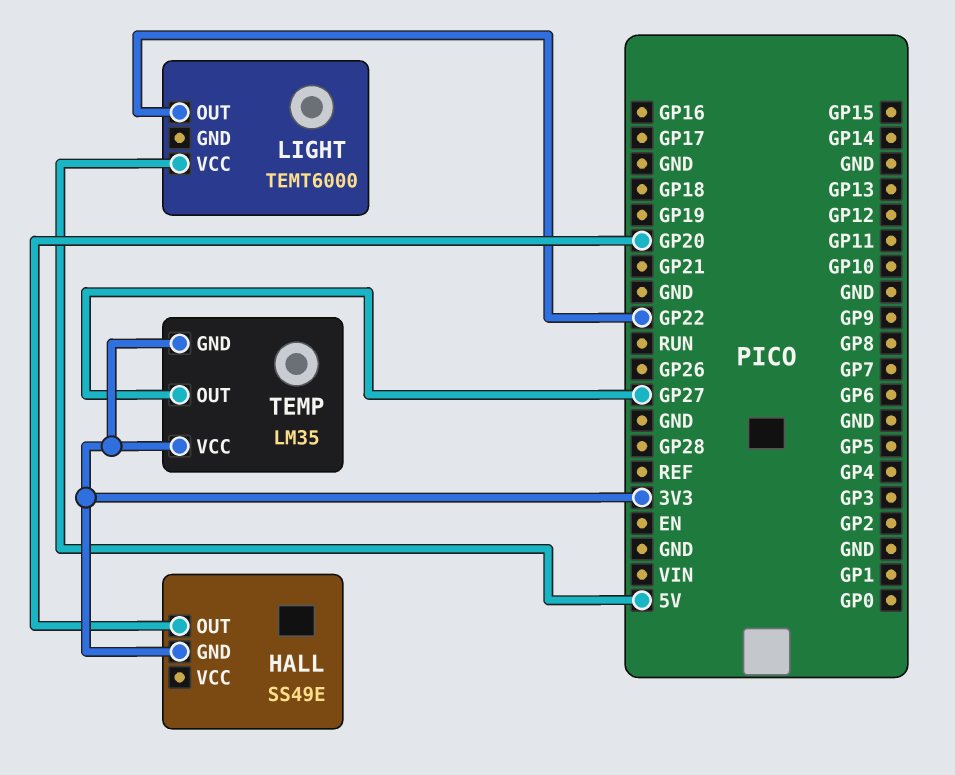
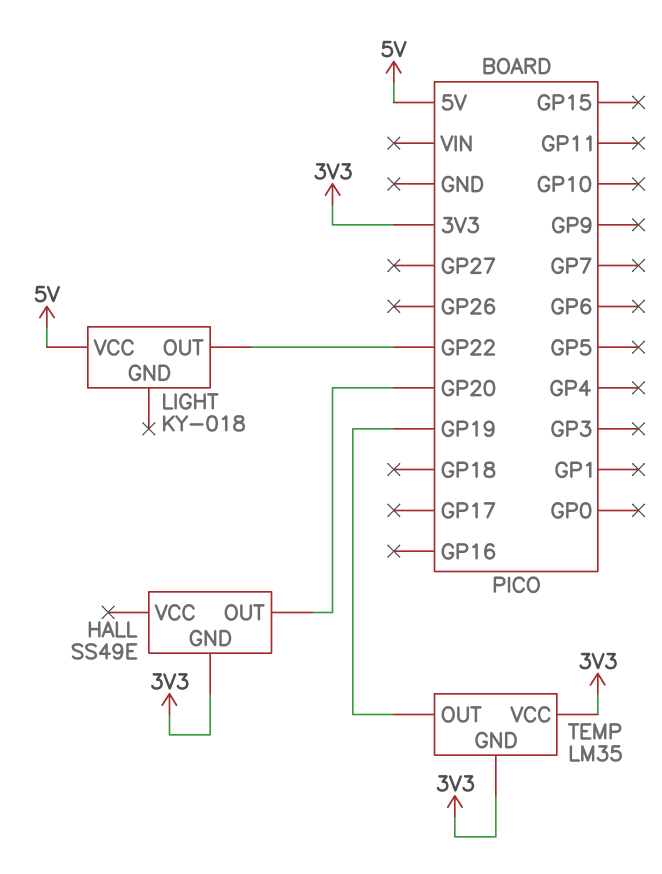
LIGHT: TEMT6000 -> KY-018
TEMP pin OUT: GP27 -> GP19

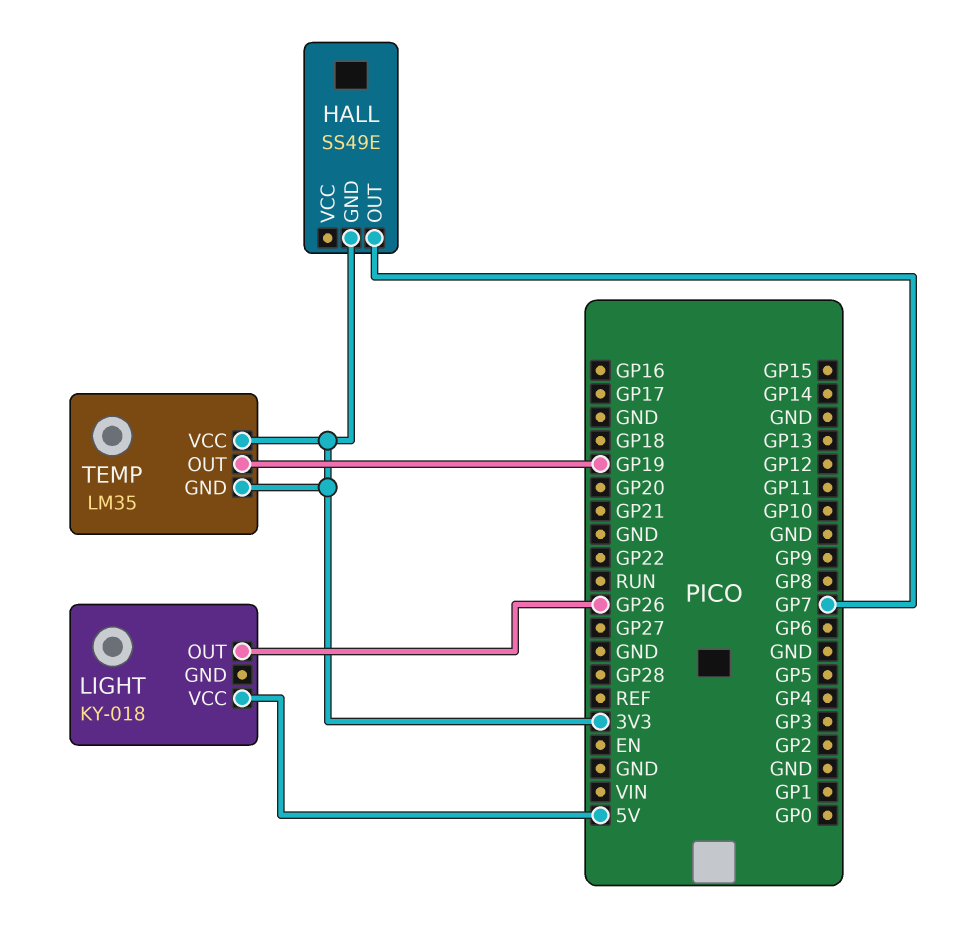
HALL pin OUT: GP20 -> GP7
LIGHT pin OUT: GP22 -> GP26

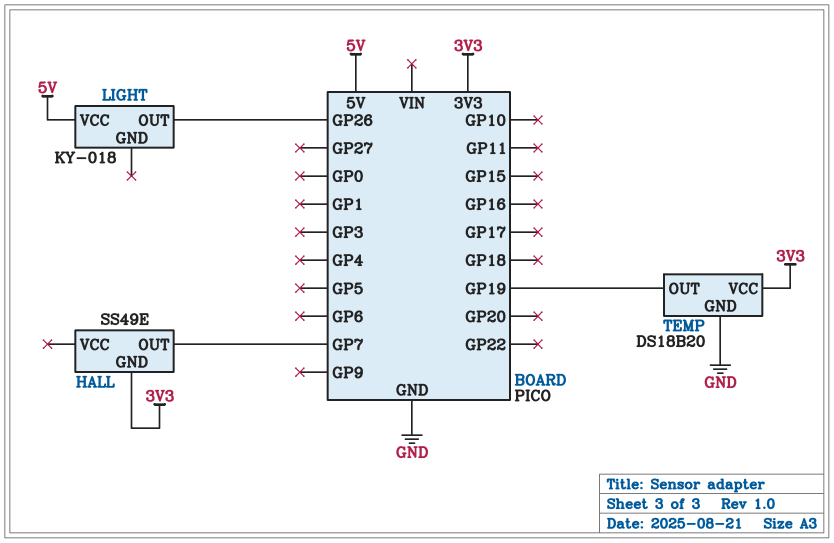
TEMP: LM35 -> DS18B20
TEMP pin GND: 3V3 -> GND

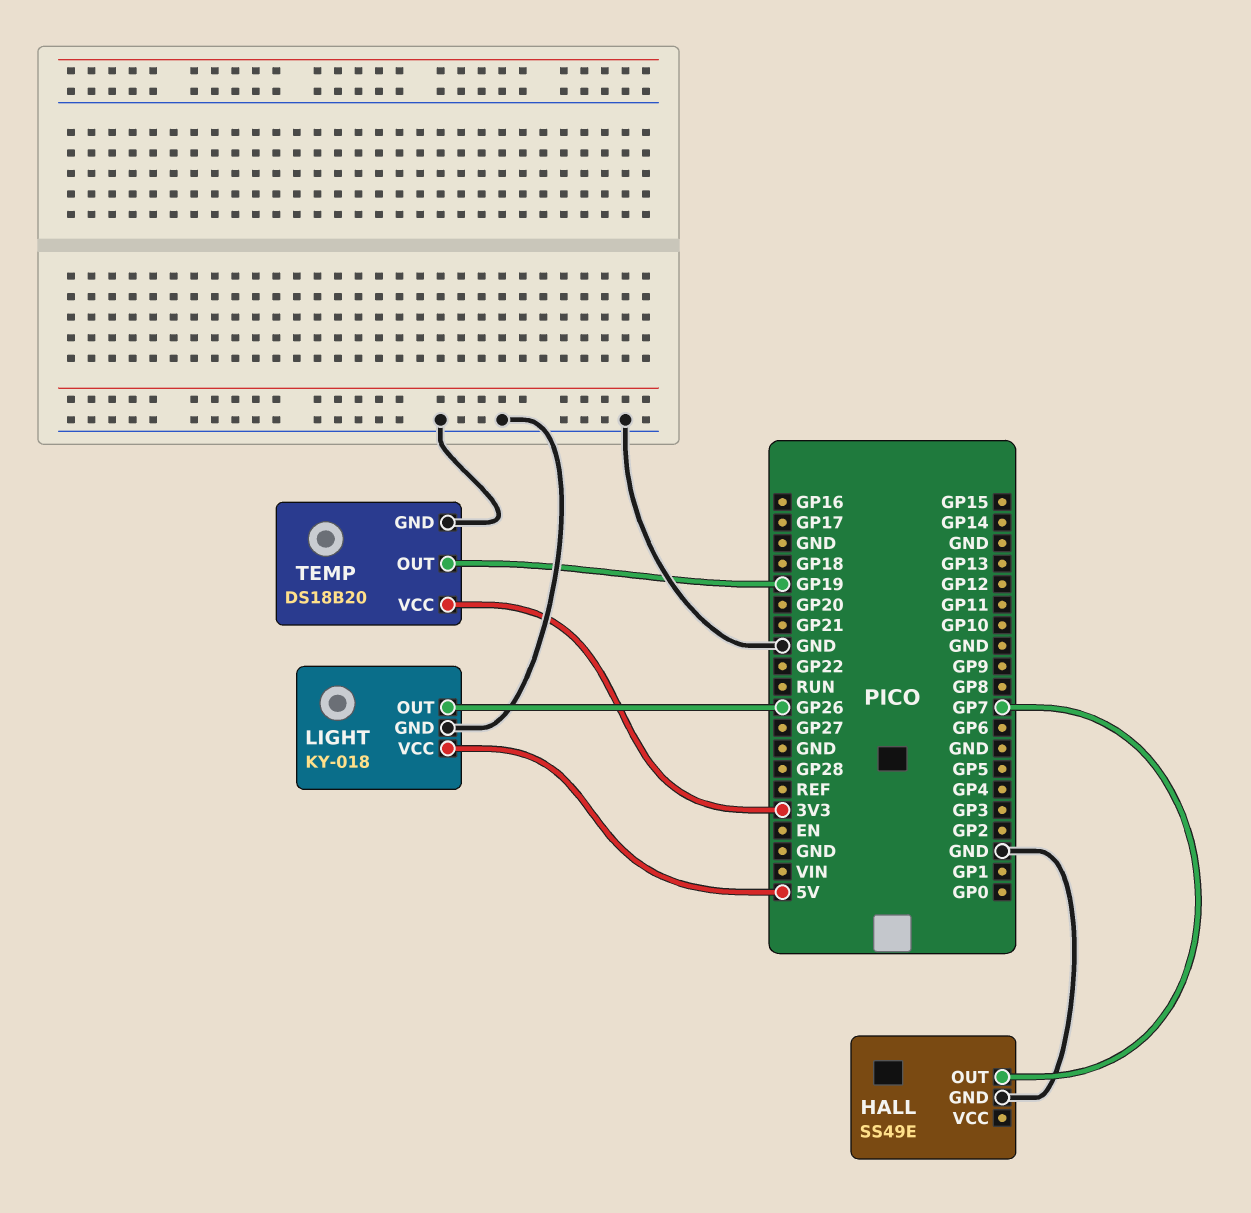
HALL pin GND: 3V3 -> GND
LIGHT pin GND: none -> GND

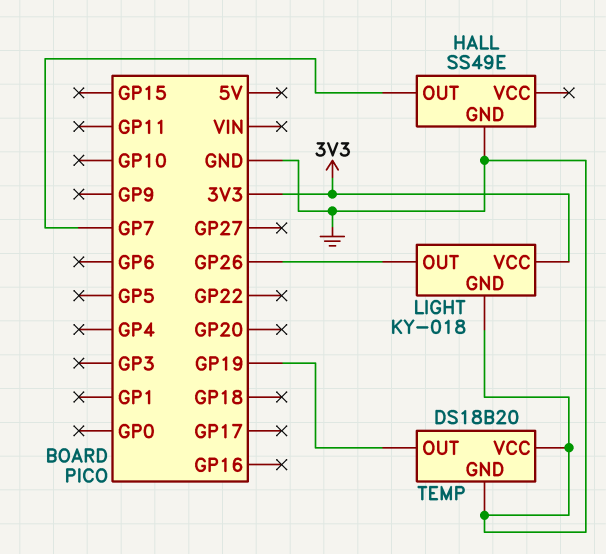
LIGHT pin VCC: 5V -> 3V3
TEMP pin VCC: 3V3 -> GND

